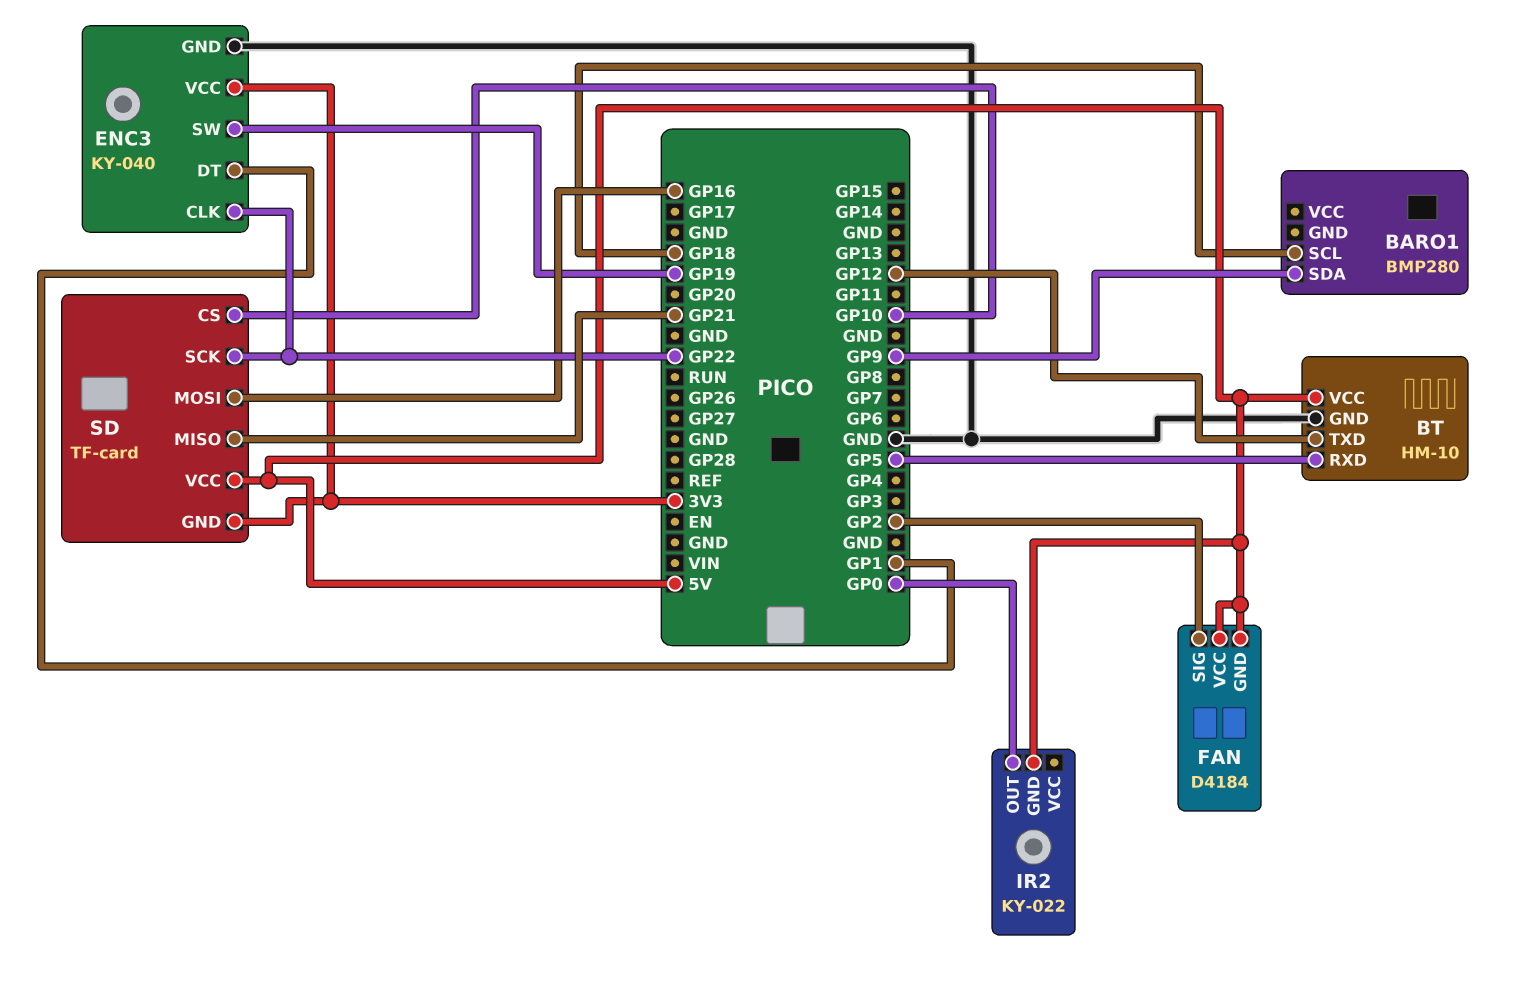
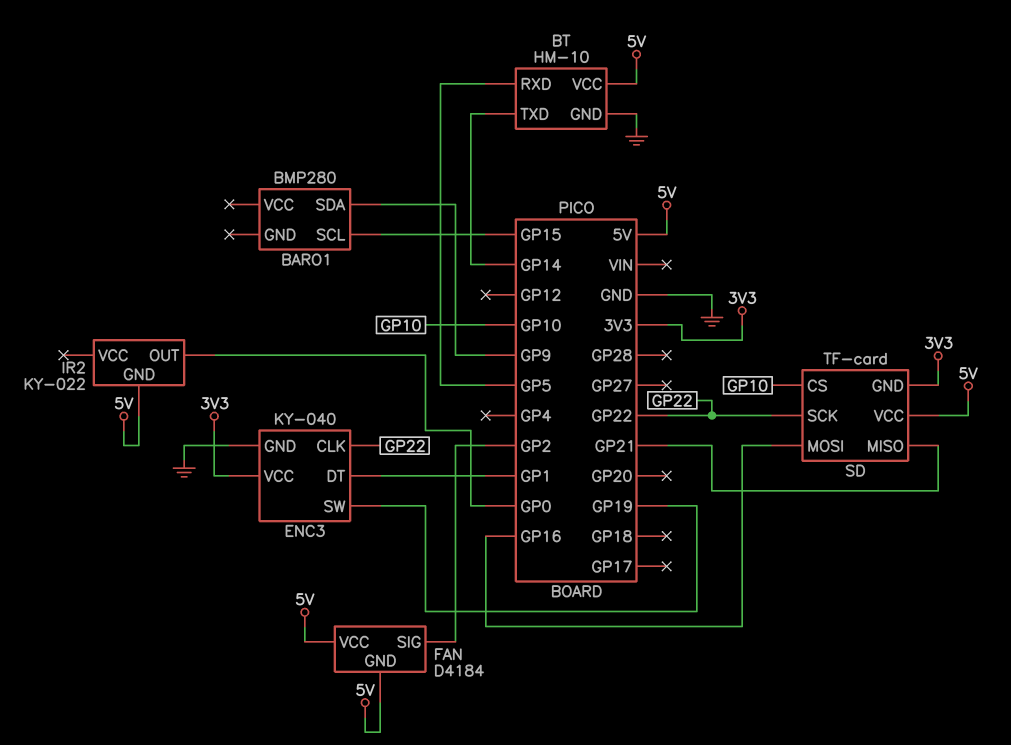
BARO1 pin SCL: GP18 -> GP15
BT pin TXD: GP12 -> GP14

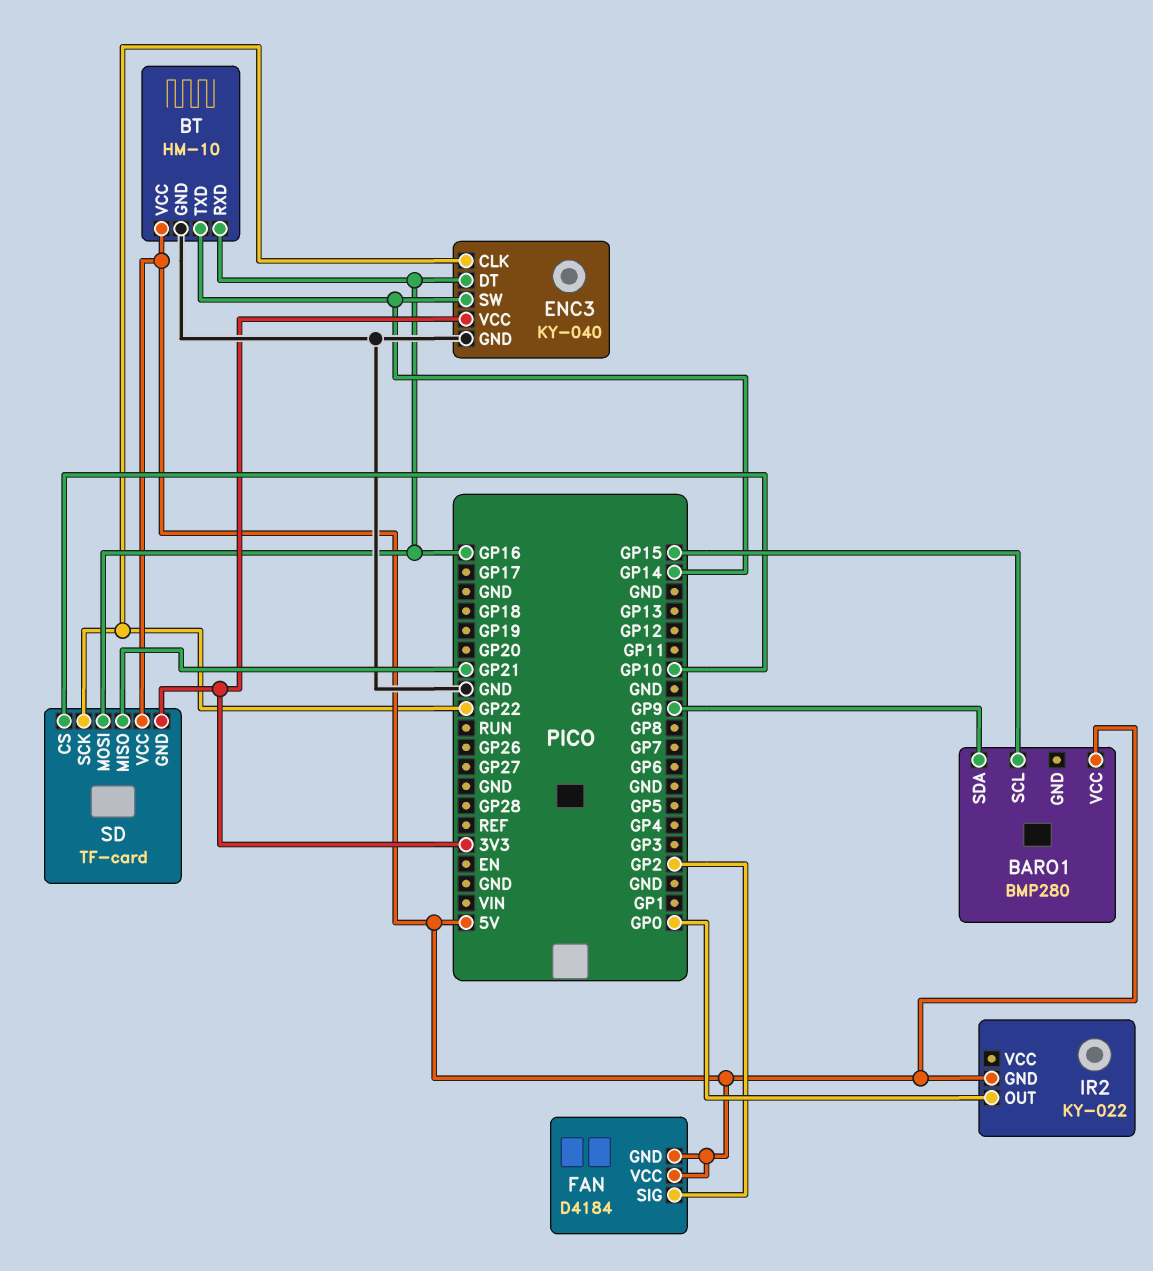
BARO1 pin VCC: none -> 5V
BT pin RXD: GP5 -> GP16
ENC3 pin DT: GP1 -> GP16
ENC3 pin SW: GP19 -> GP14

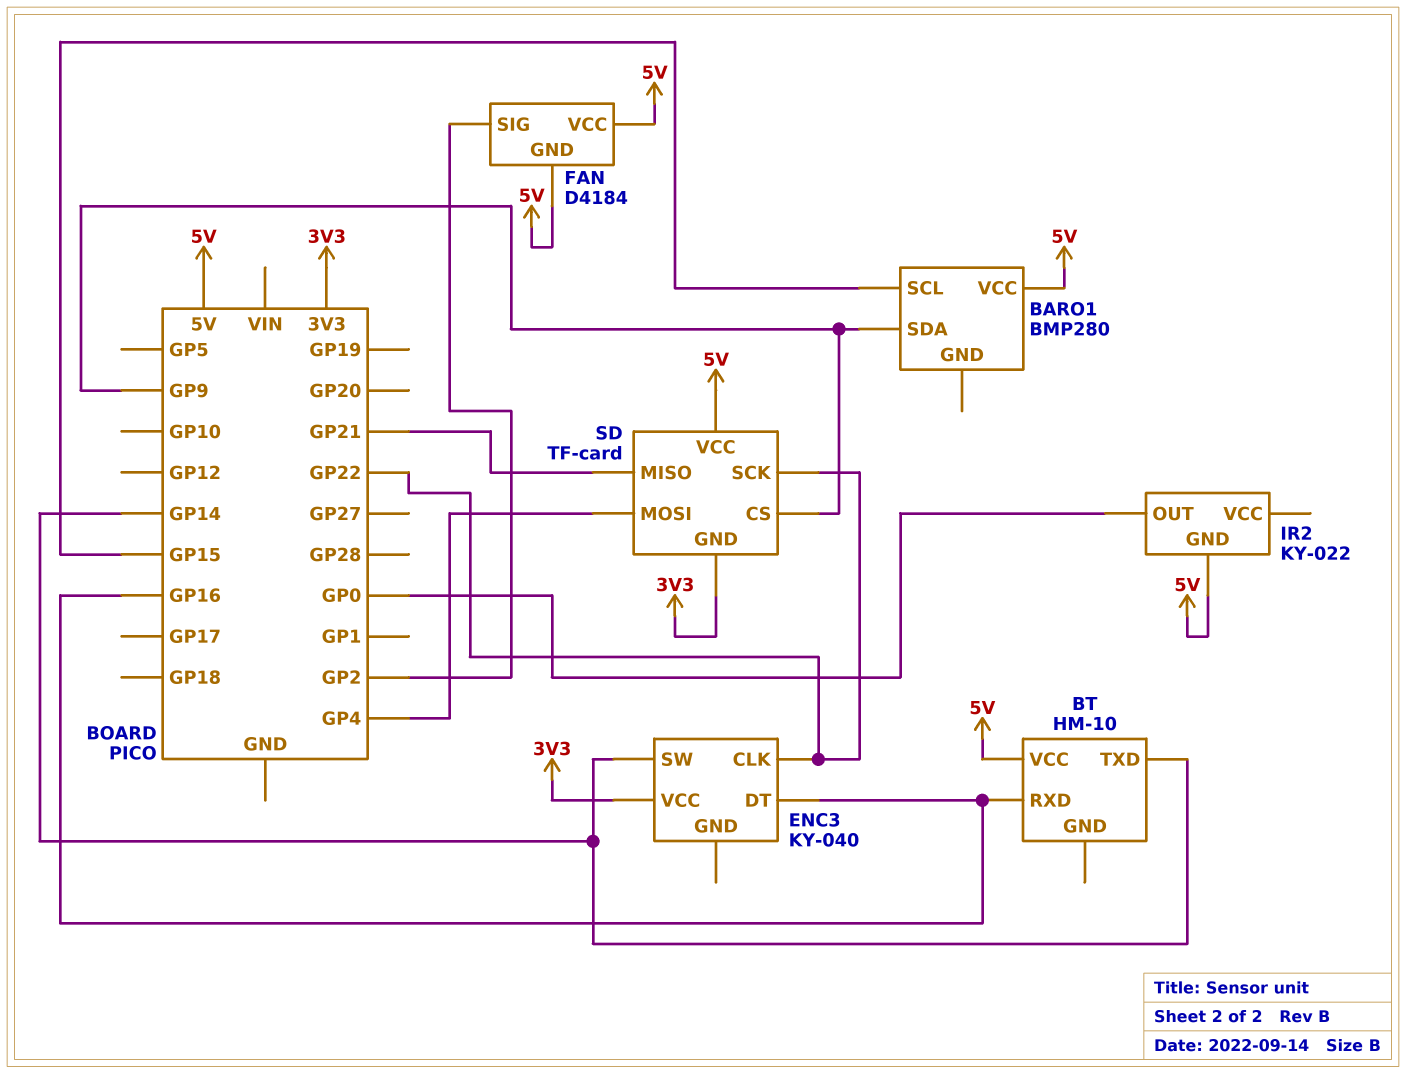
BT pin GND: GND -> none
ENC3 pin GND: GND -> none
SD pin CS: GP10 -> GP9
SD pin MOSI: GP16 -> GP4

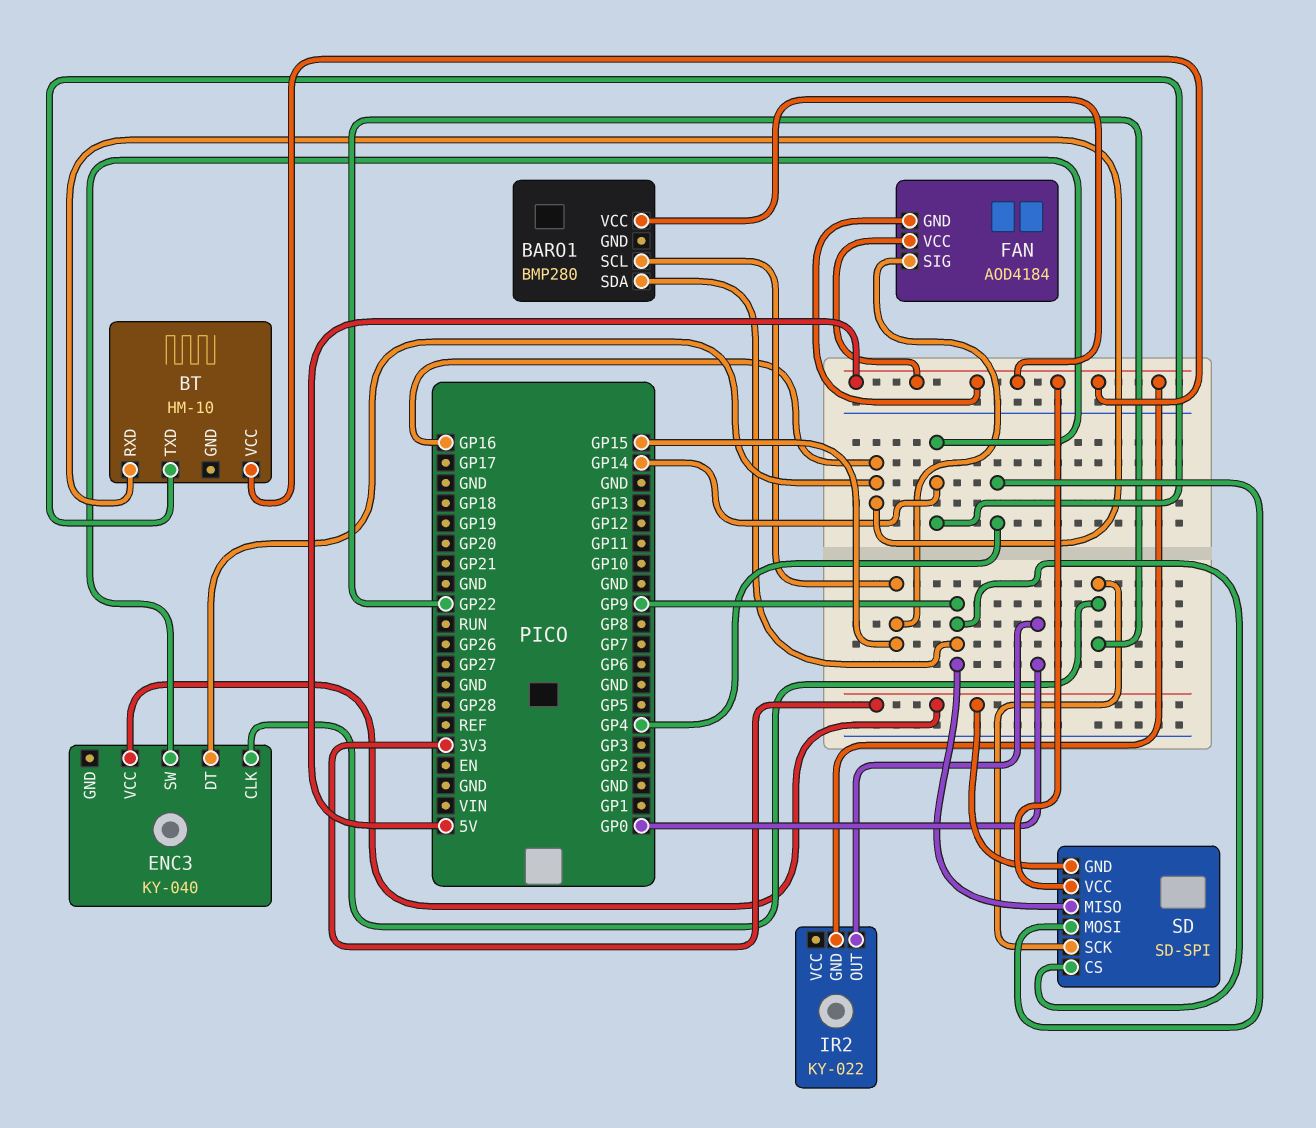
FAN: D4184 -> AOD4184
FAN pin SIG: GP2 -> GP15
SD: TF-card -> SD-SPI
SD pin MISO: GP21 -> GP9

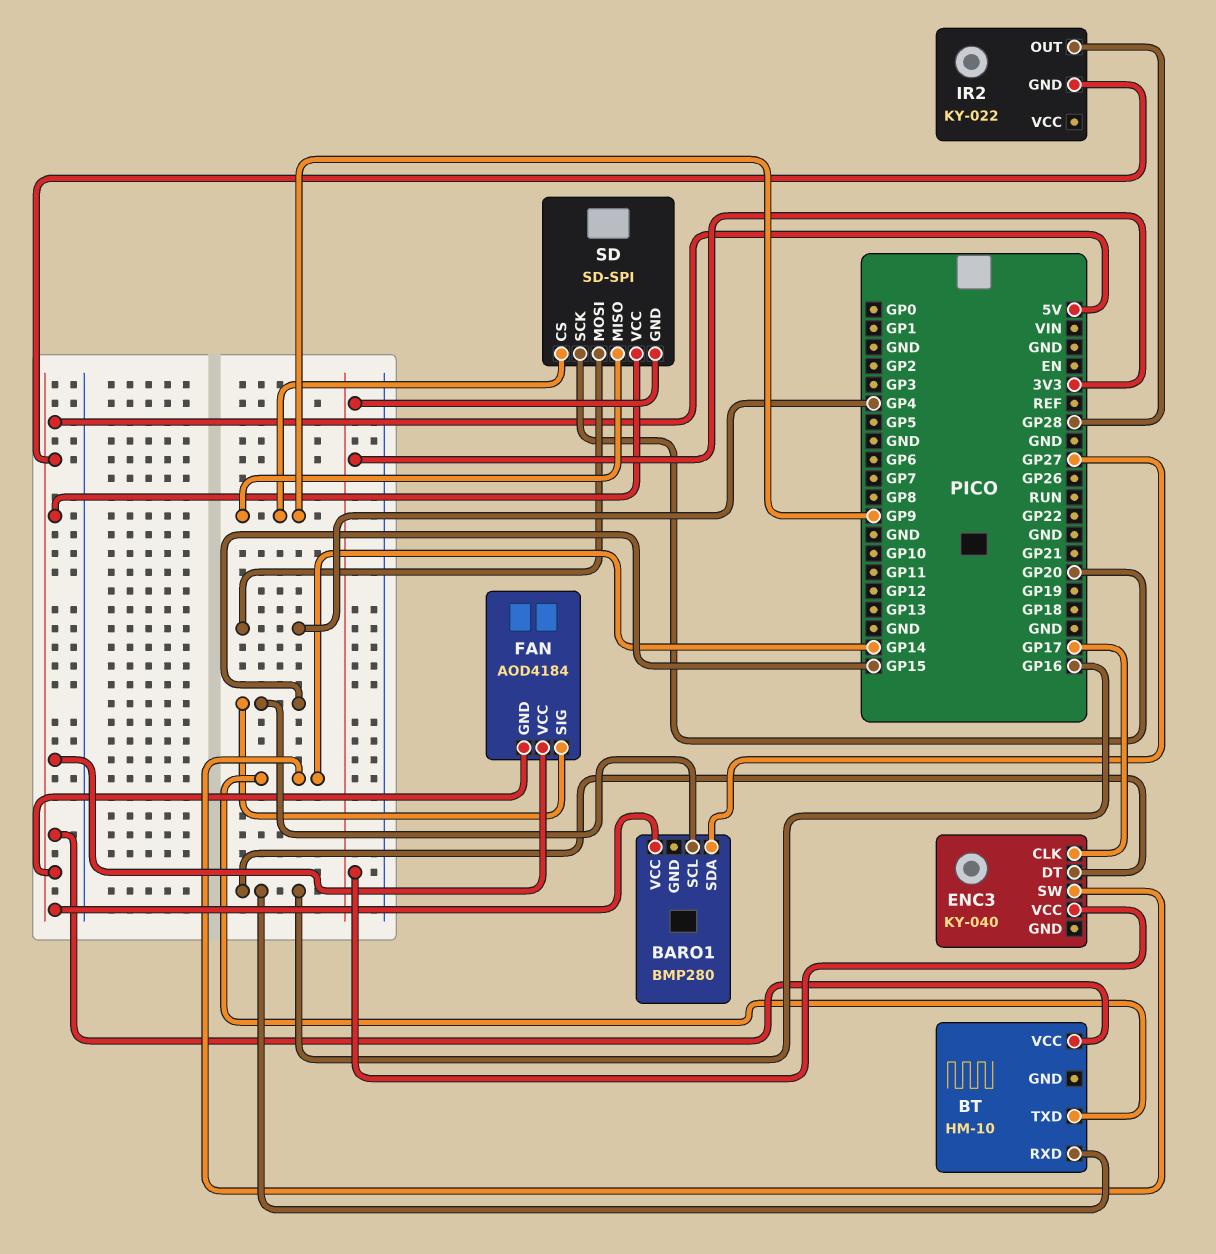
BARO1 pin SDA: GP9 -> GP27
ENC3 pin CLK: GP22 -> GP17
IR2 pin OUT: GP0 -> GP28
SD pin SCK: GP22 -> GP20

